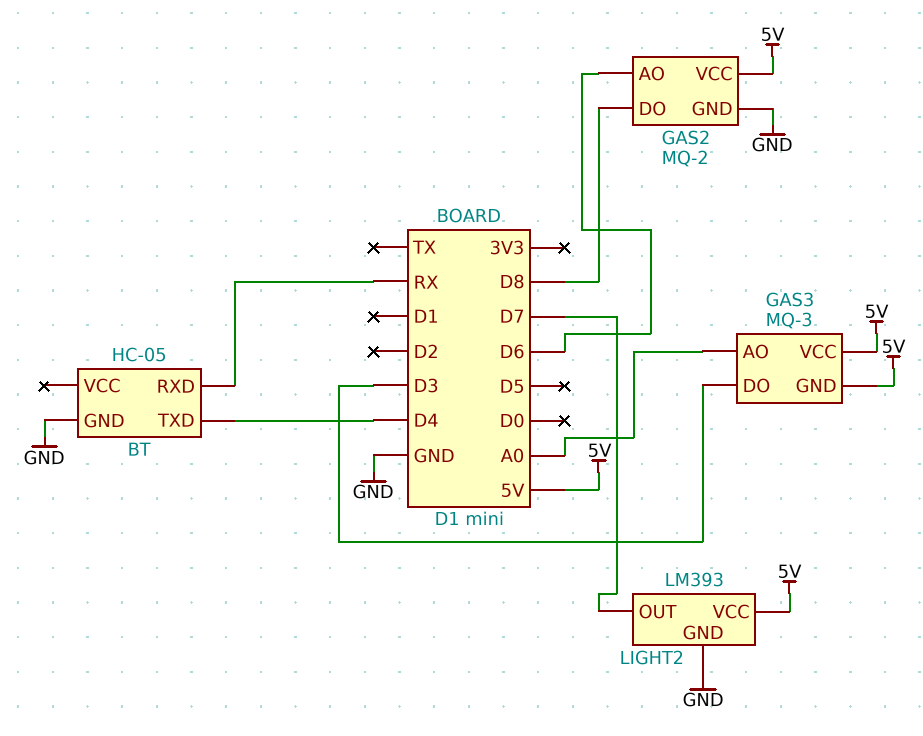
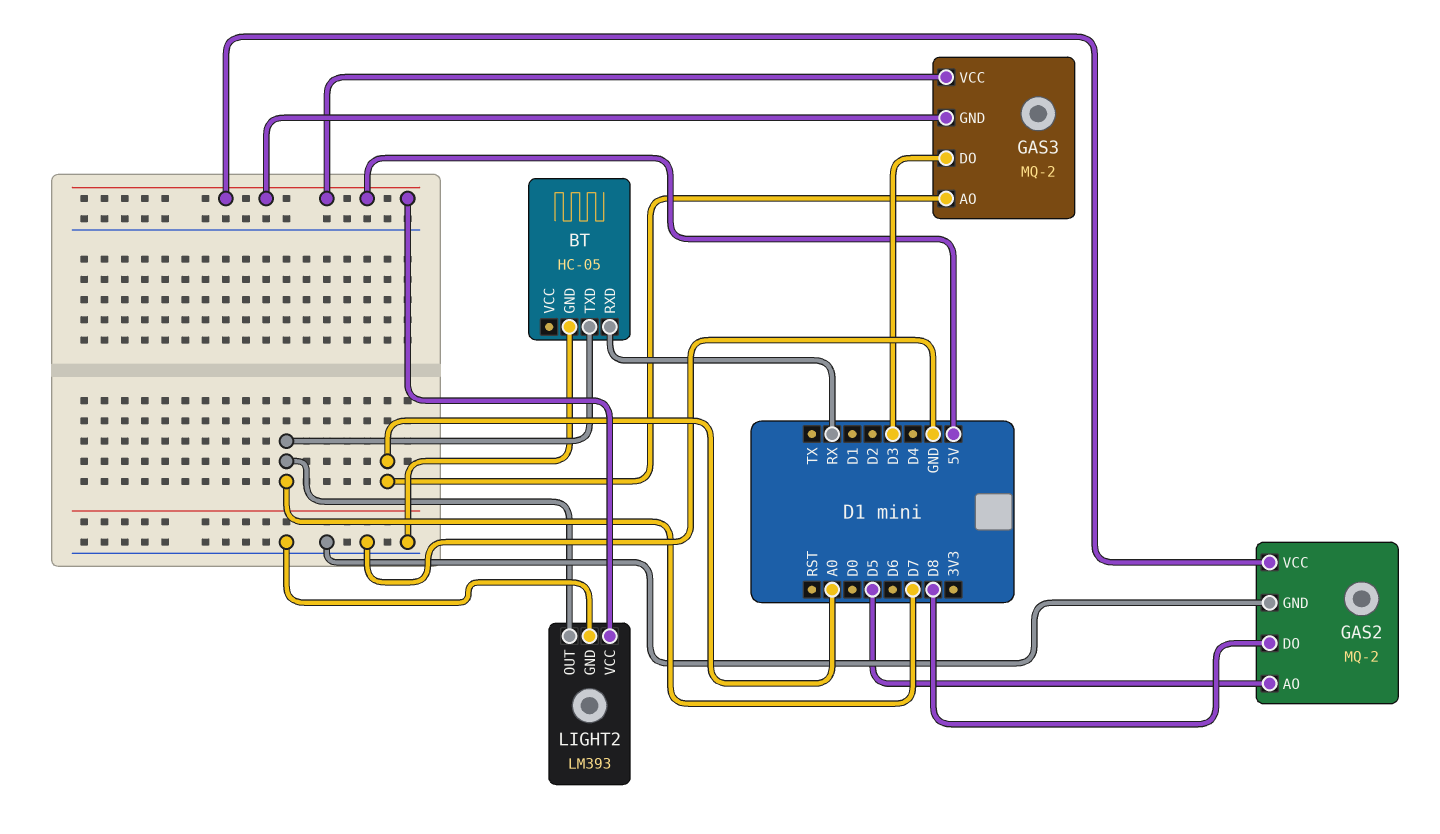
BT pin TXD: D4 -> D7
GAS2 pin AO: D6 -> D5
GAS3: MQ-3 -> MQ-2

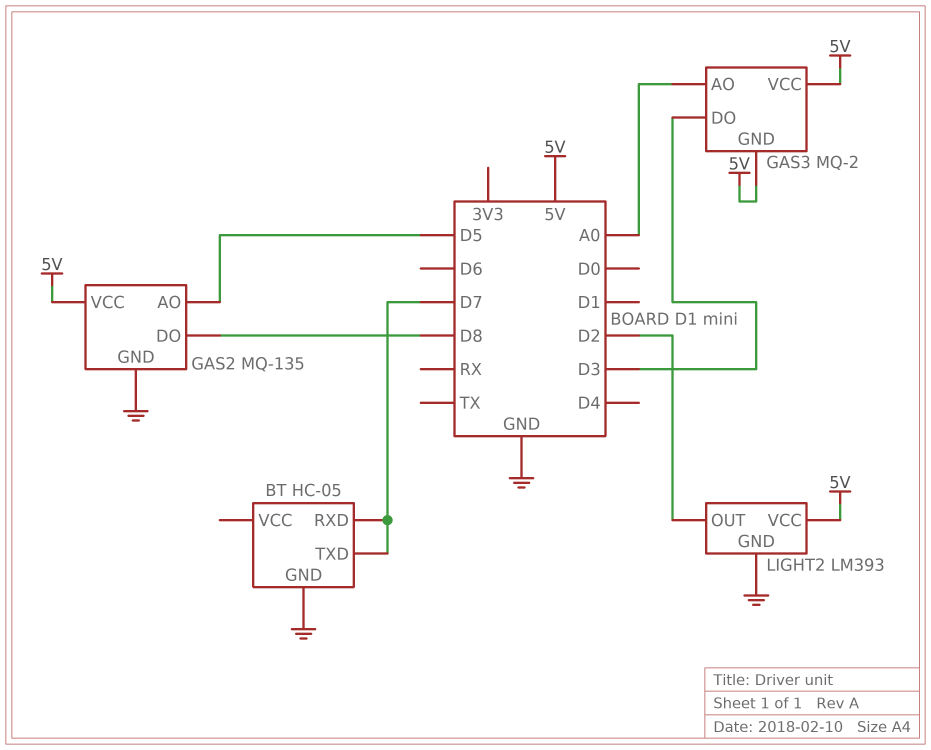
BT pin RXD: RX -> D7
GAS2: MQ-2 -> MQ-135
LIGHT2 pin OUT: D7 -> D2

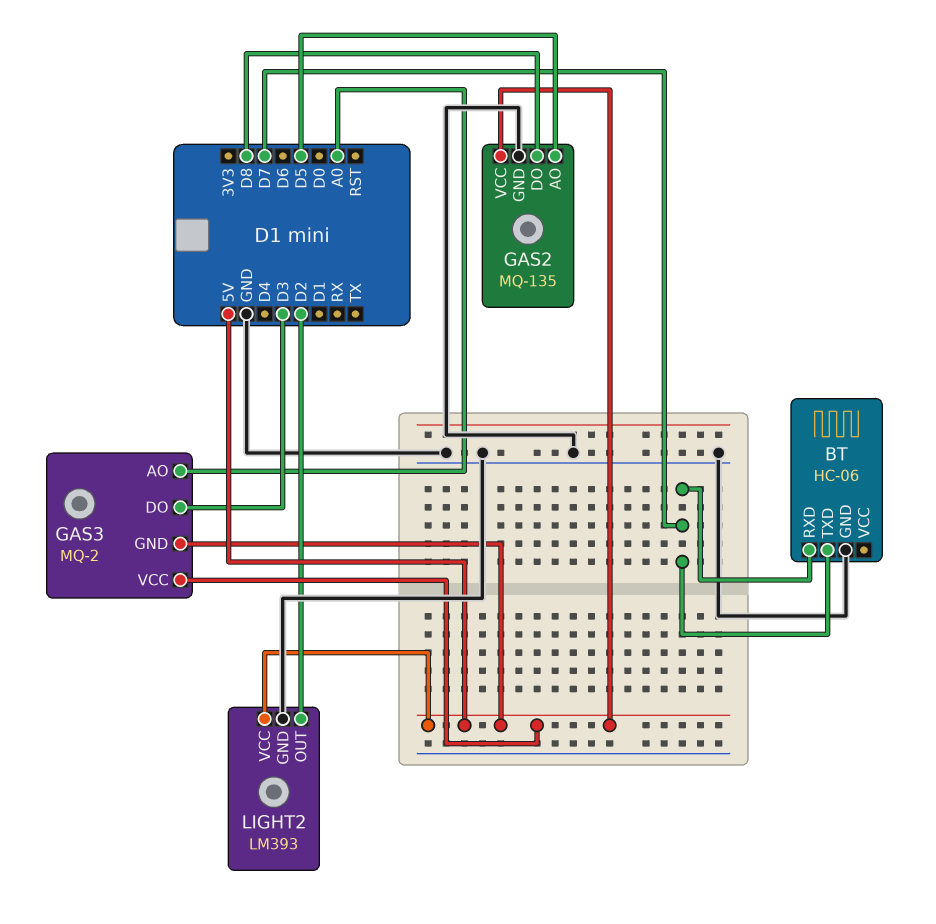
BT: HC-05 -> HC-06

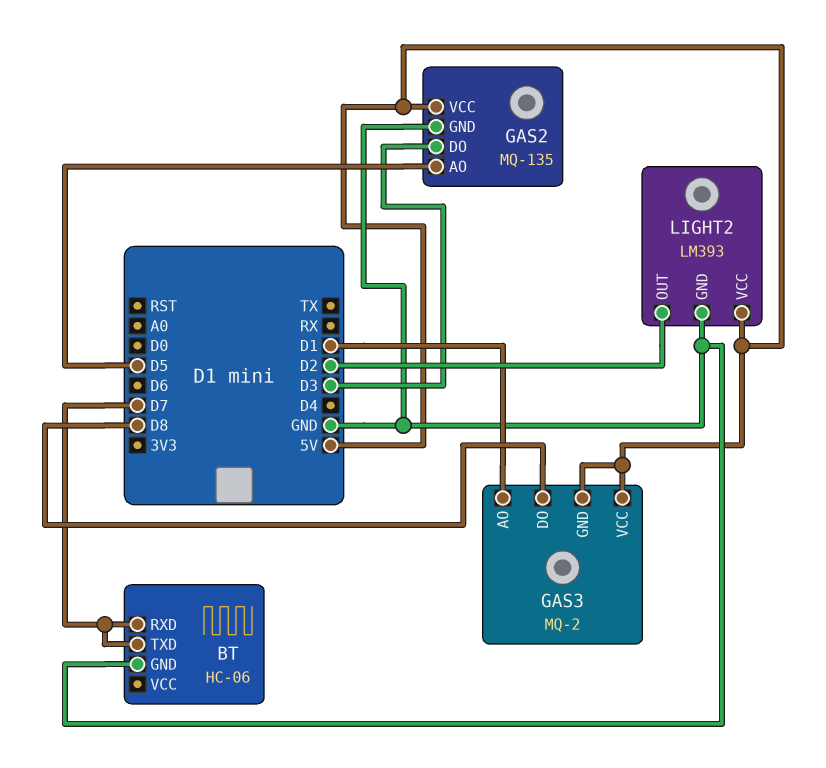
GAS2 pin DO: D8 -> D3
GAS3 pin AO: A0 -> D1
GAS3 pin DO: D3 -> D8

